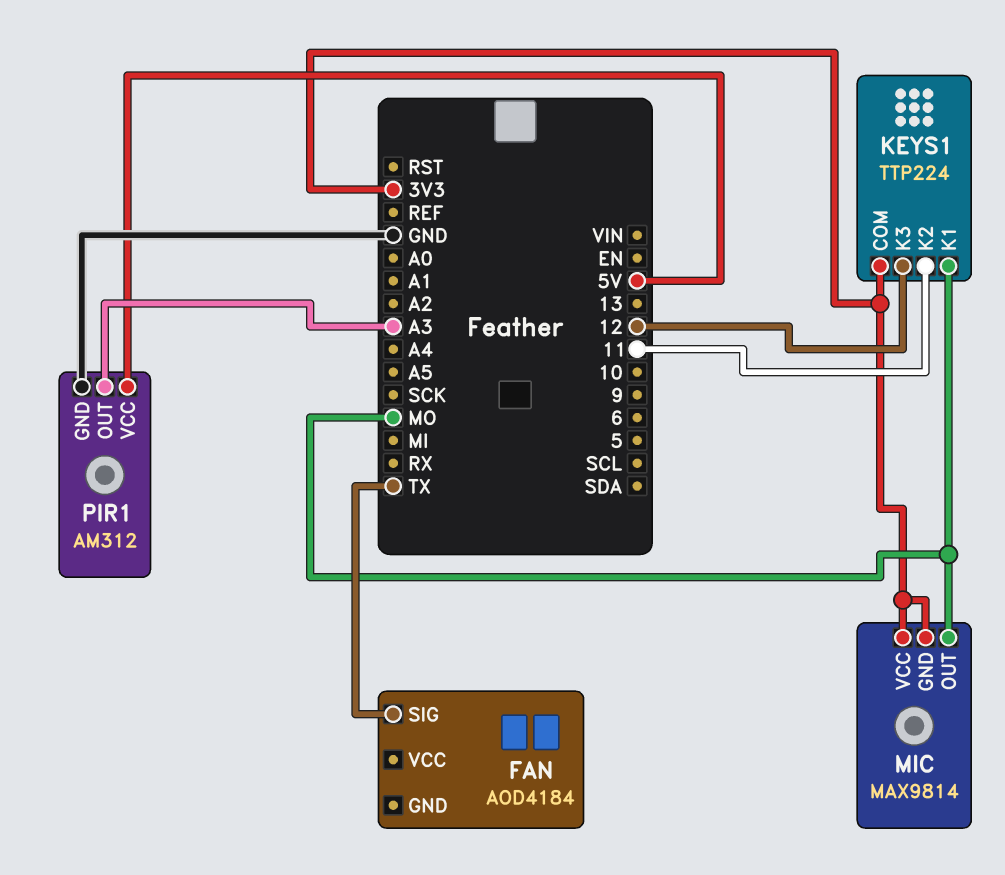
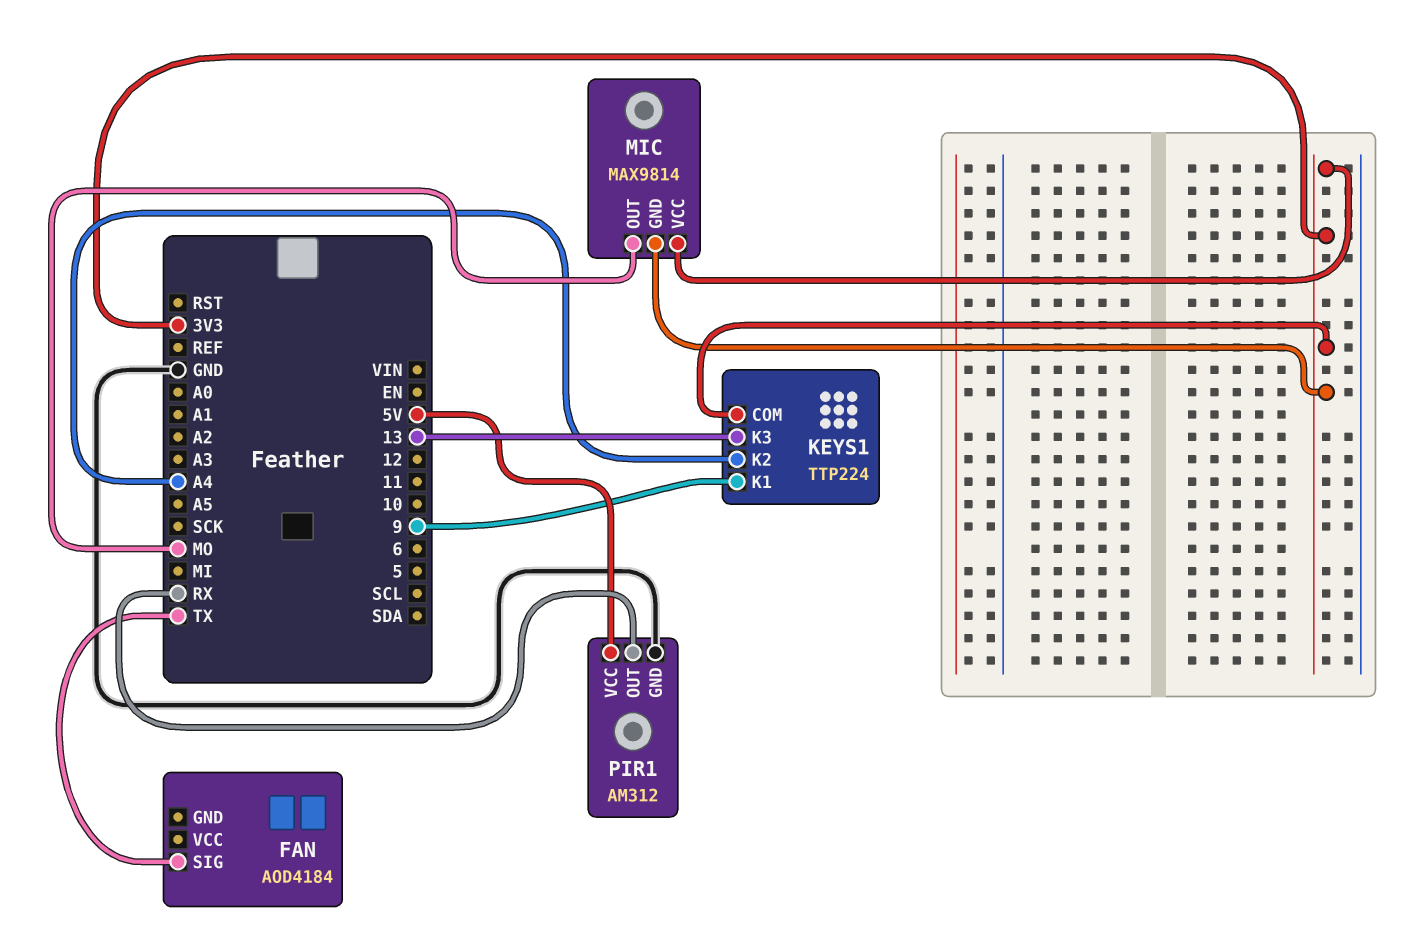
KEYS1 pin K1: MO -> 9
KEYS1 pin K2: 11 -> A4
KEYS1 pin K3: 12 -> 13
PIR1 pin OUT: A3 -> RX

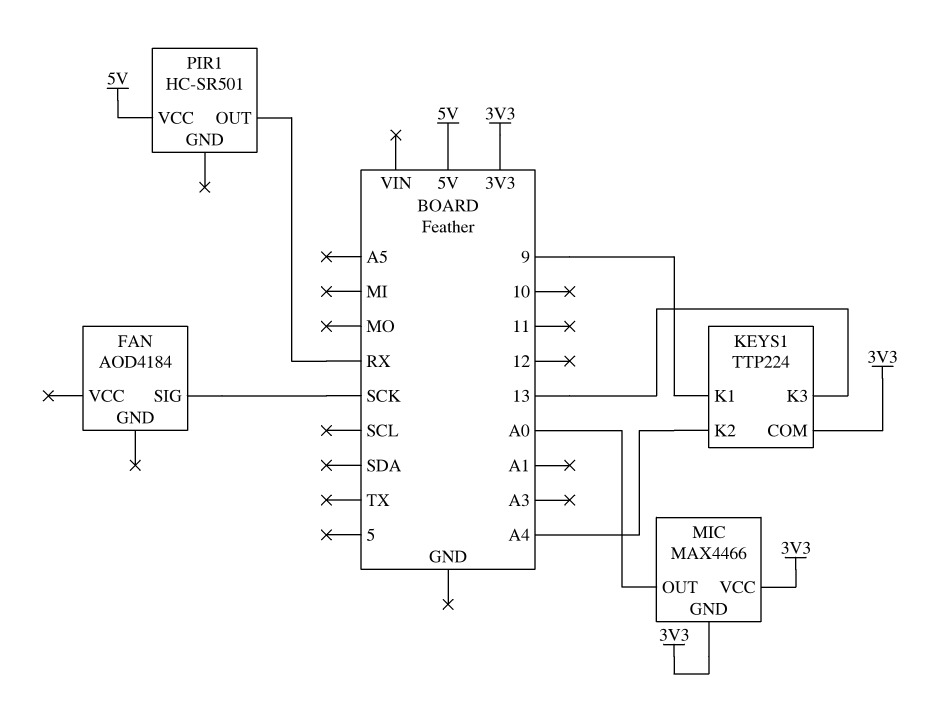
FAN pin SIG: TX -> SCK
MIC: MAX9814 -> MAX4466
MIC pin OUT: MO -> A0
PIR1: AM312 -> HC-SR501
PIR1 pin GND: GND -> none

